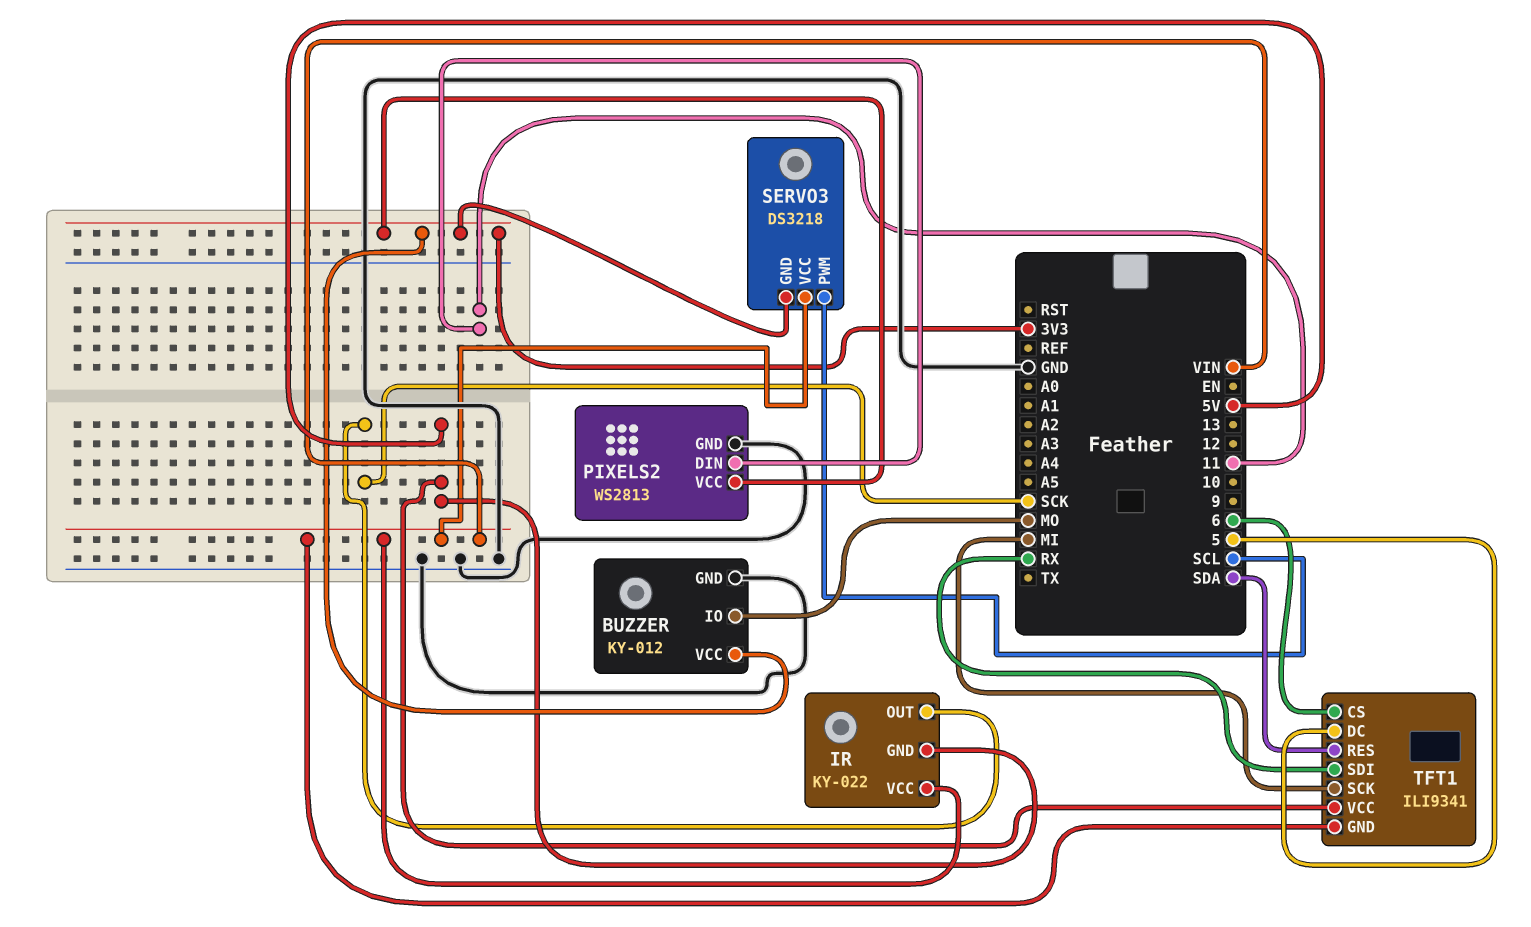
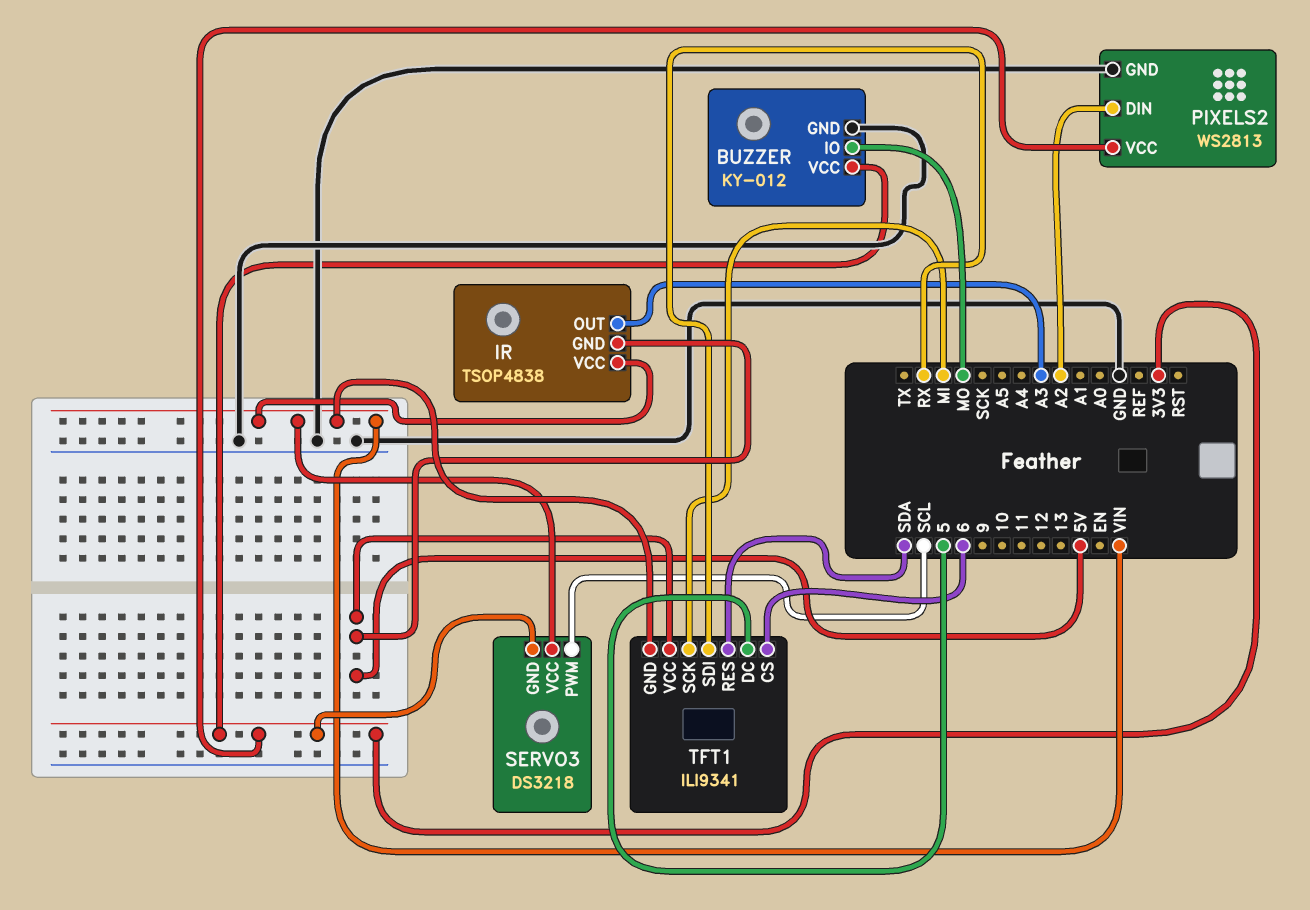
IR: KY-022 -> TSOP4838
IR pin OUT: SCK -> A3
PIXELS2 pin DIN: 11 -> A2

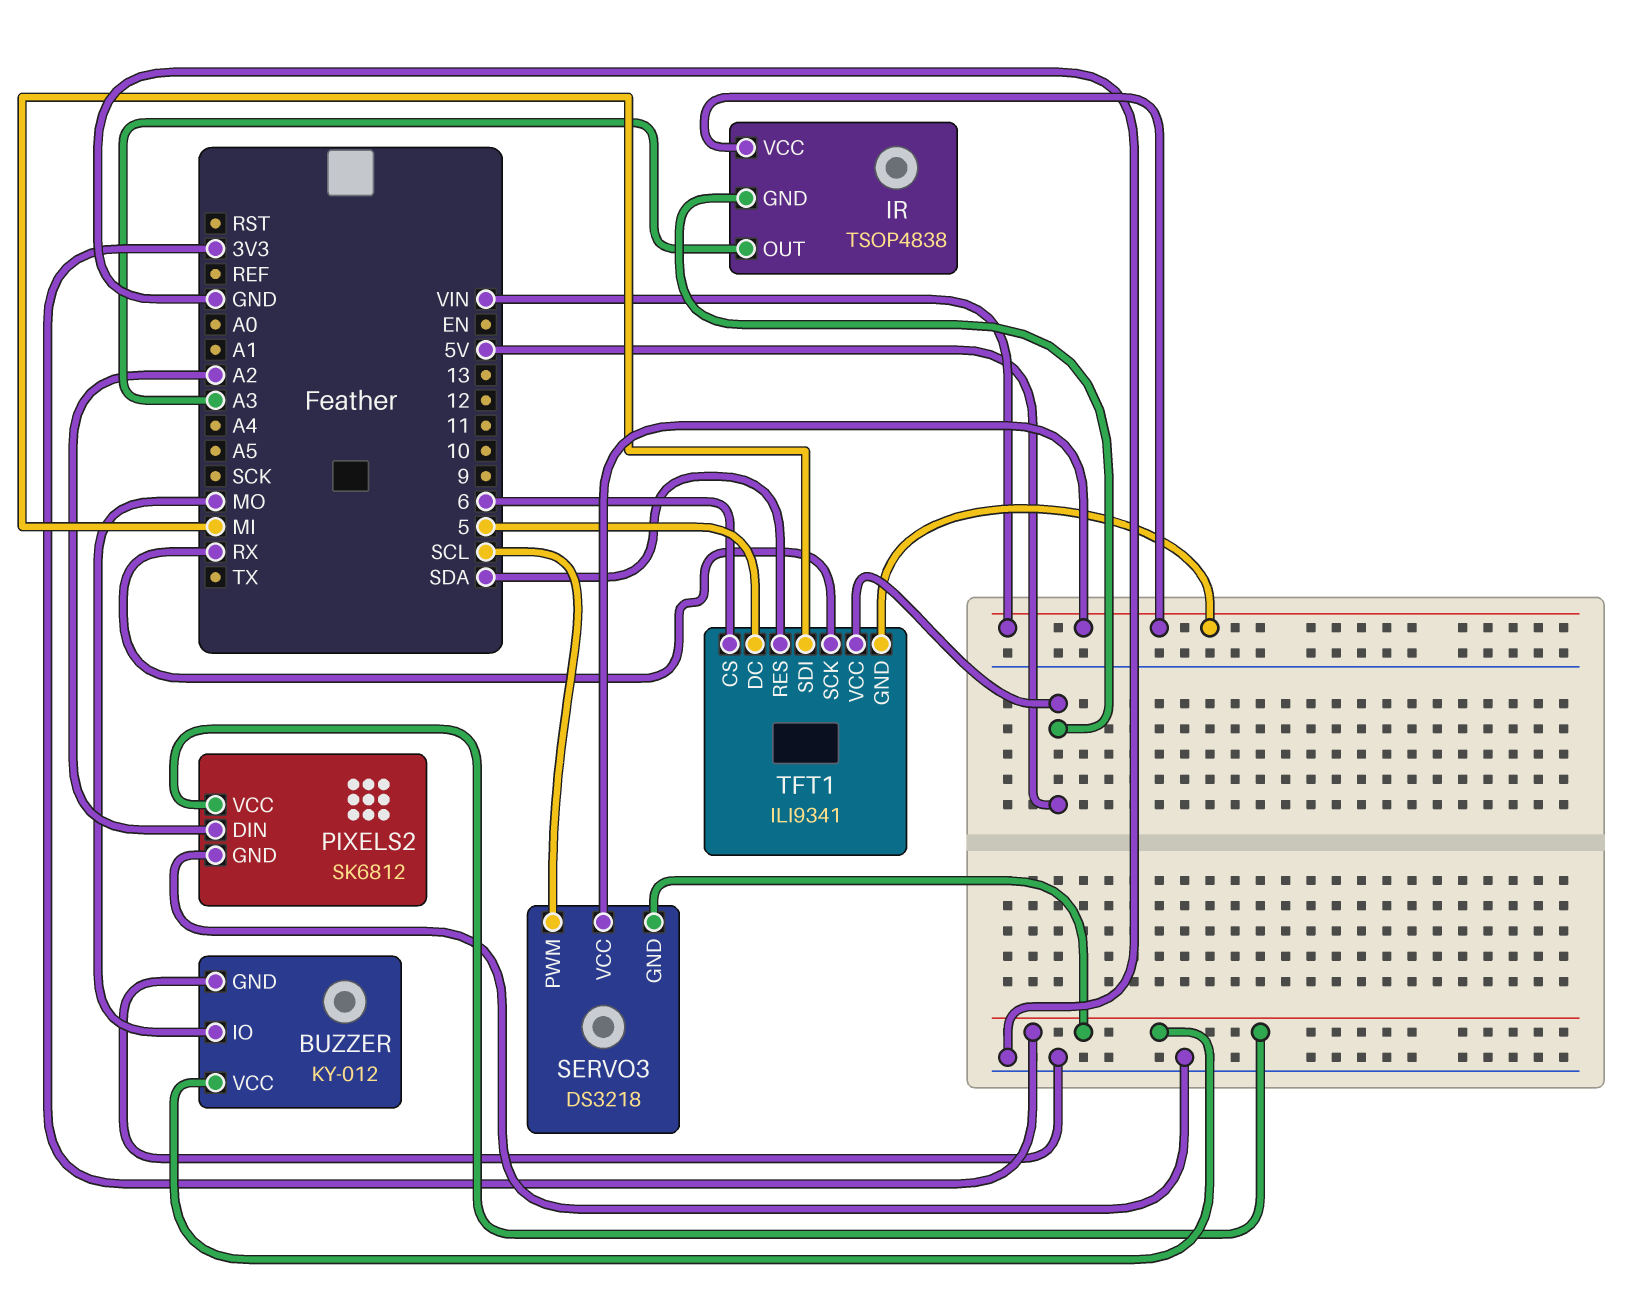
PIXELS2: WS2813 -> SK6812
TFT1 pin SCK: MI -> RX
TFT1 pin SDI: RX -> MI

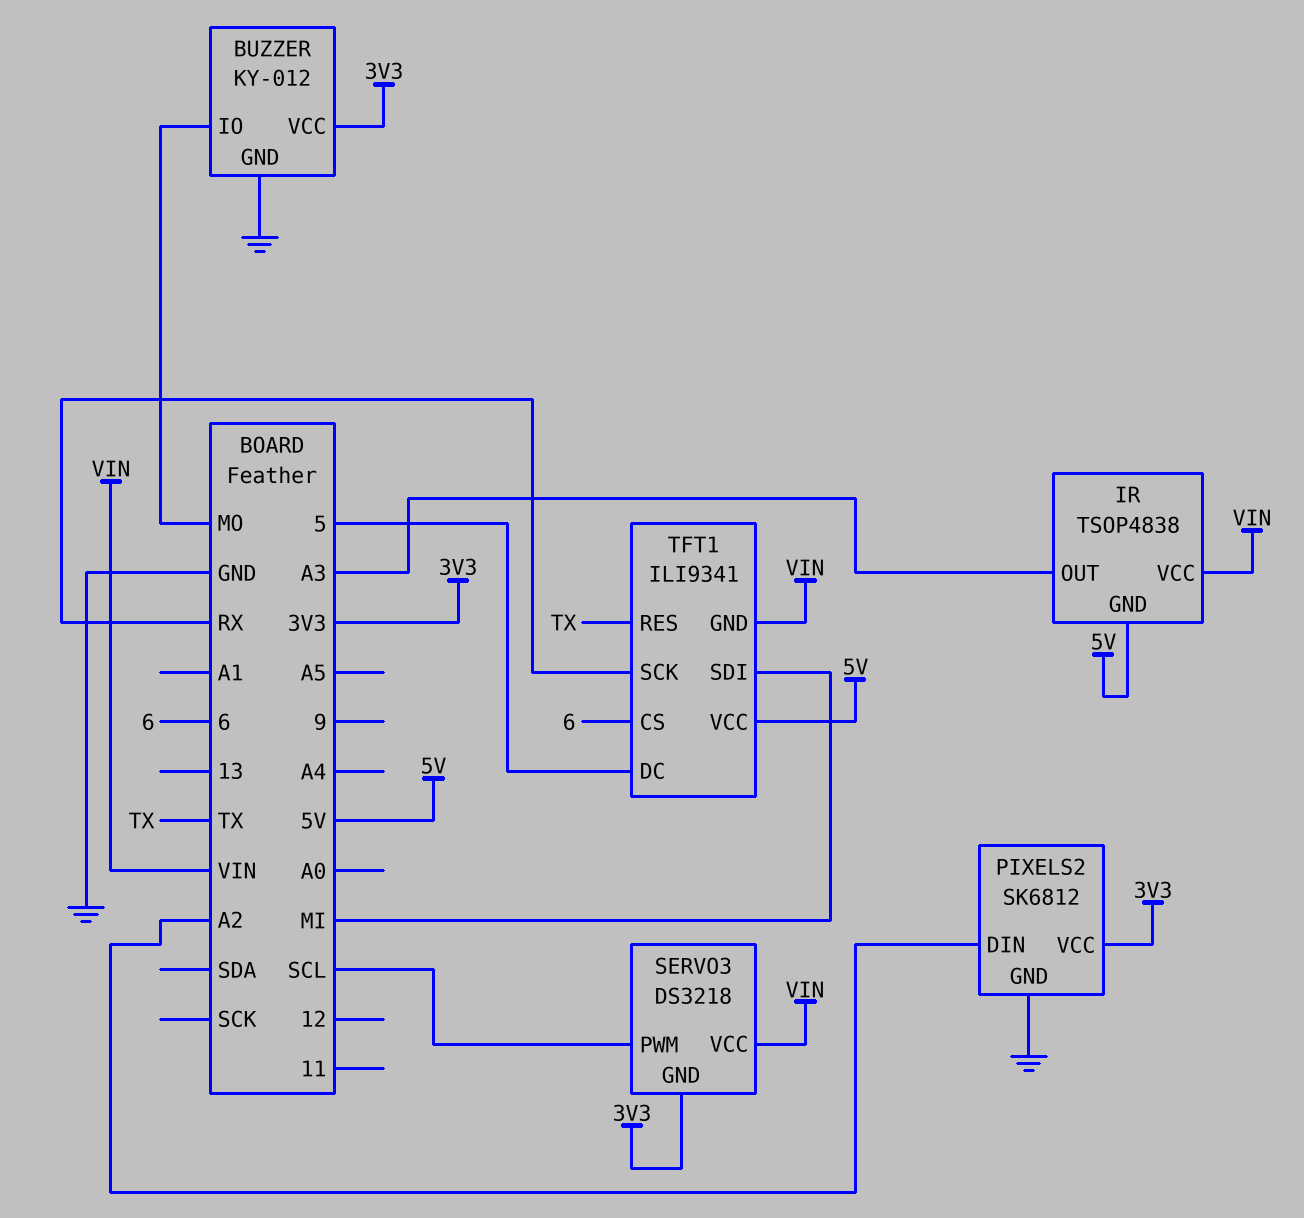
TFT1 pin RES: SDA -> TX

